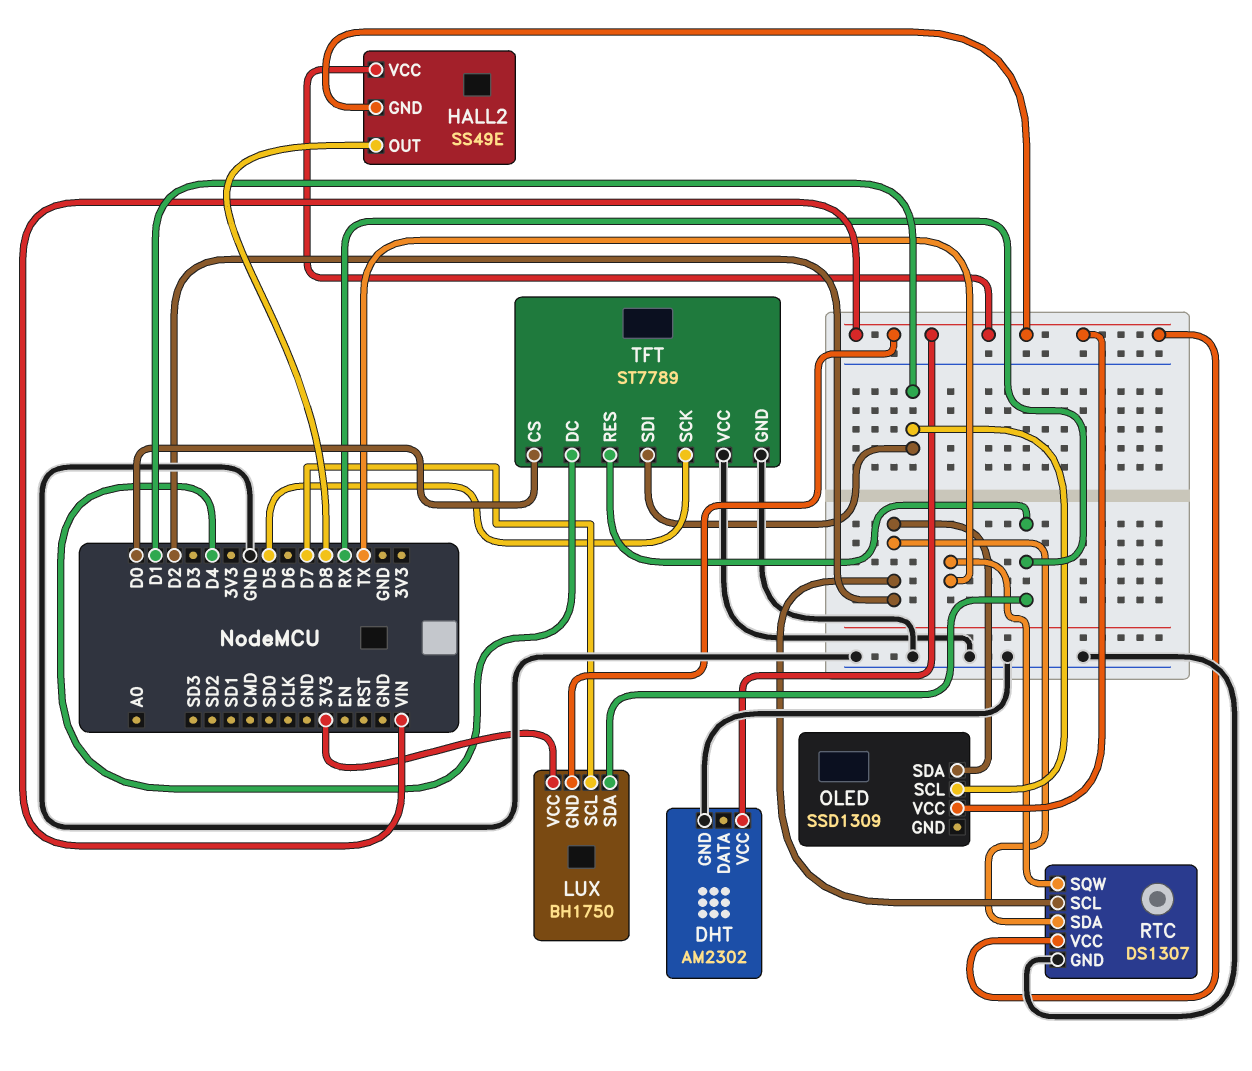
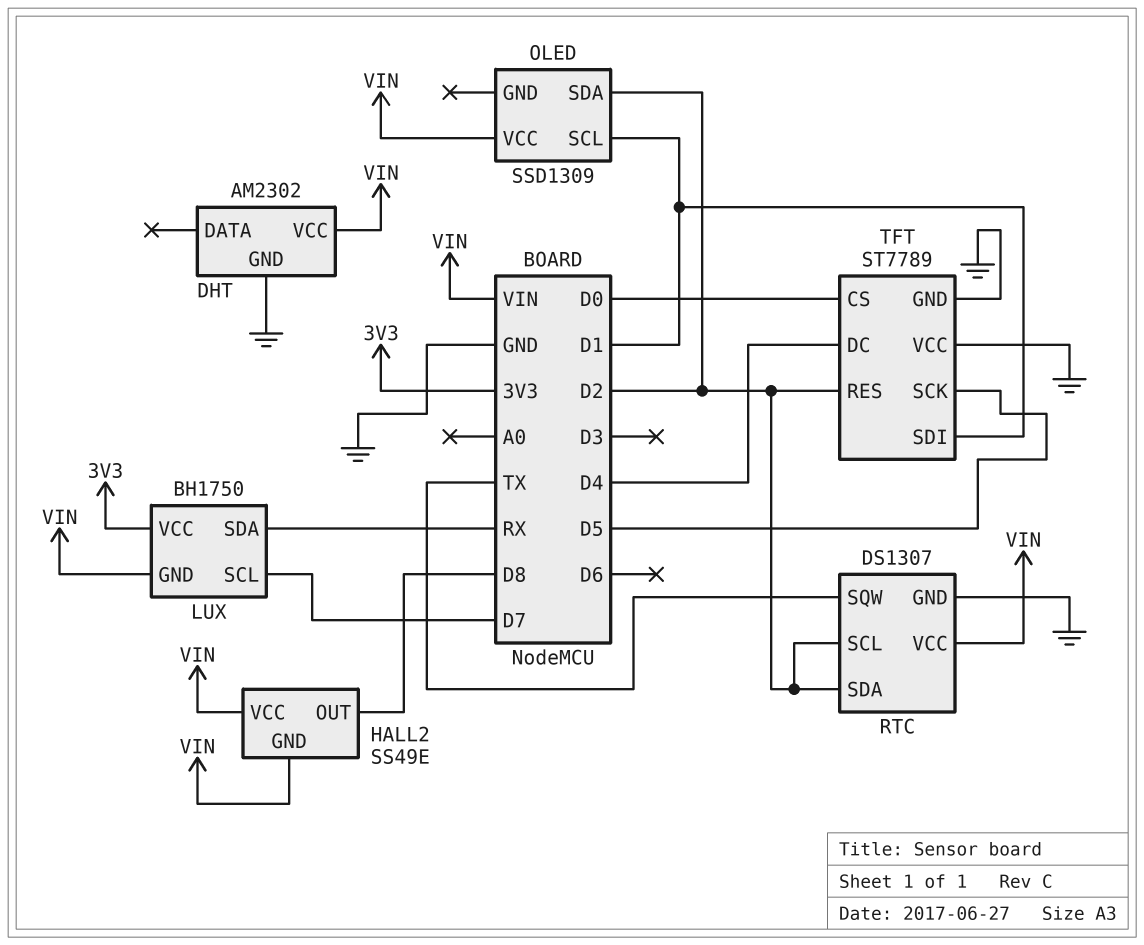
TFT pin RES: RX -> D2

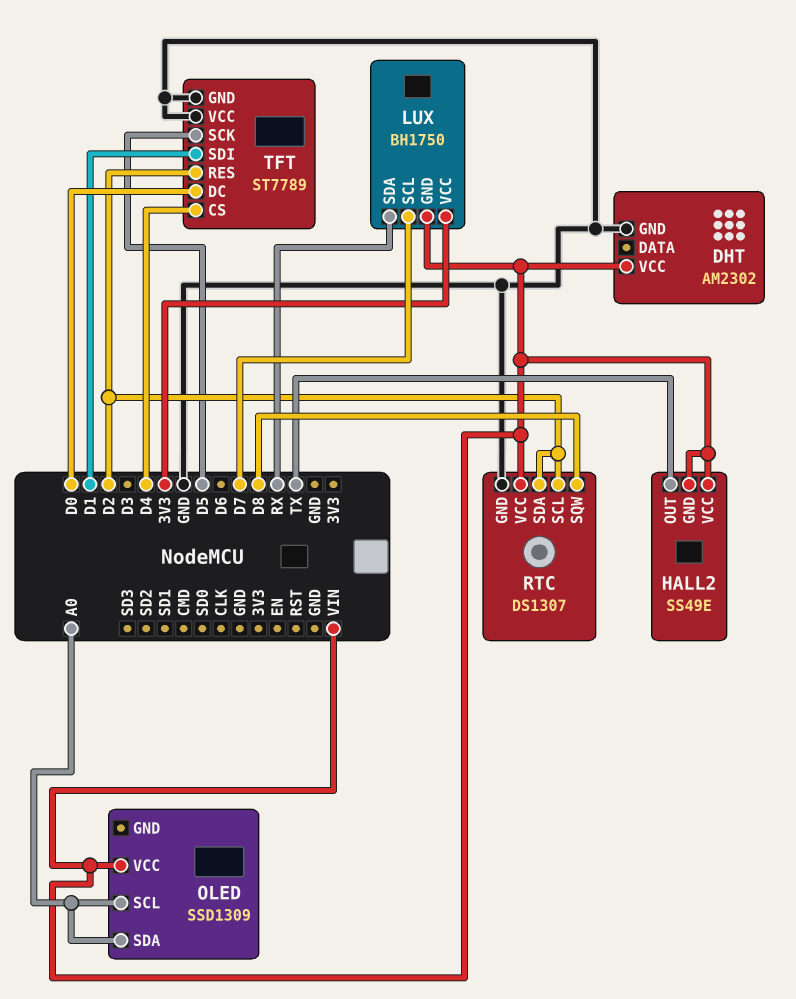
HALL2 pin OUT: D8 -> TX
OLED pin SCL: D1 -> A0
OLED pin SDA: D2 -> A0
RTC pin SQW: TX -> D8
TFT pin CS: D0 -> D4
TFT pin DC: D4 -> D0

